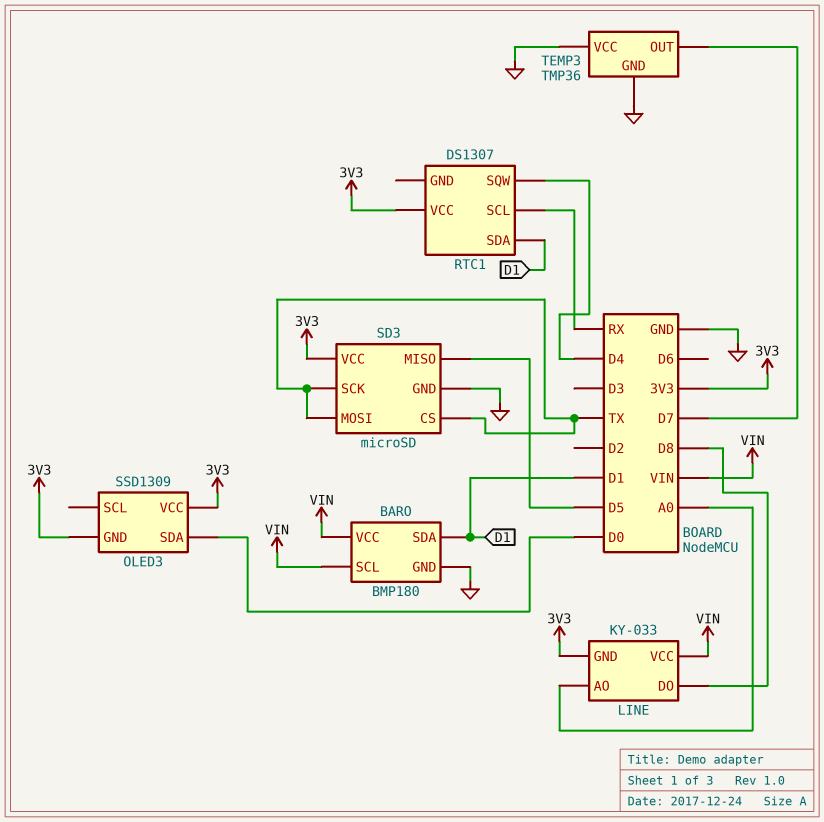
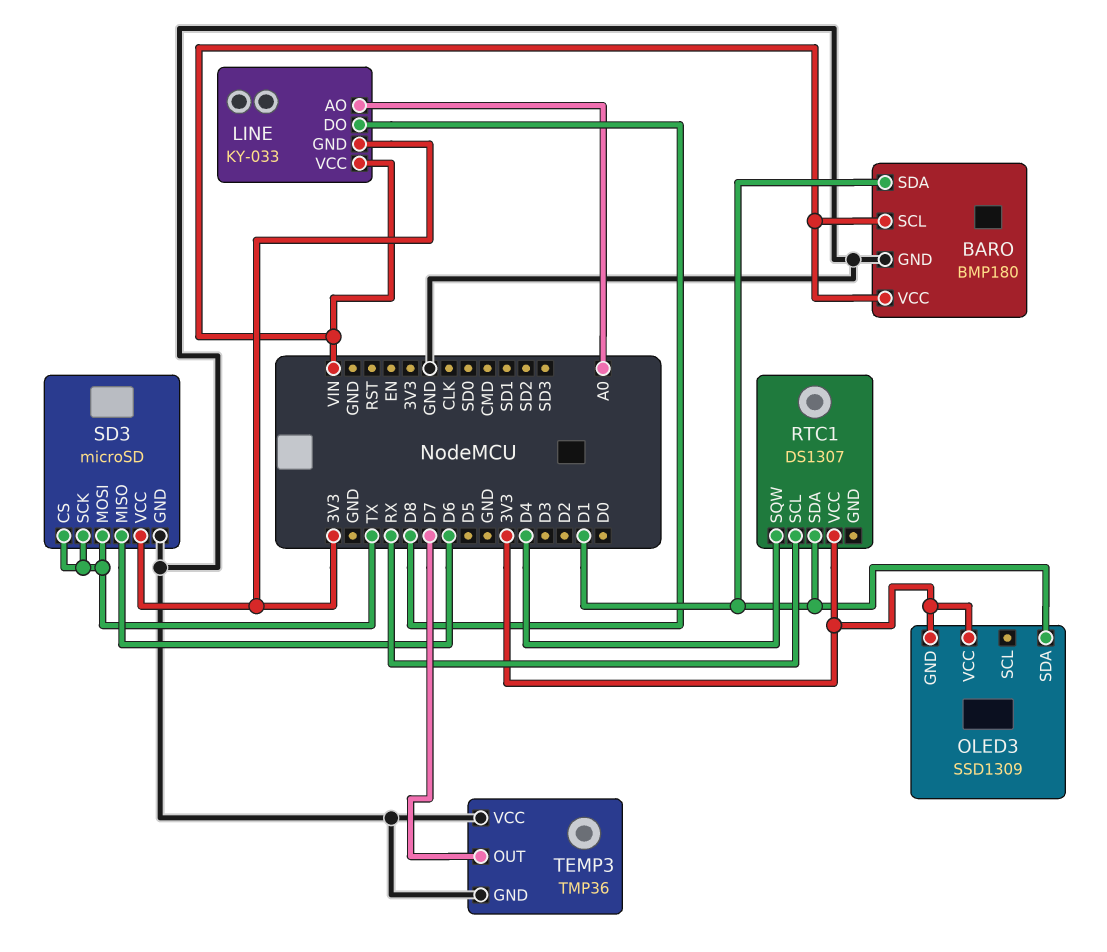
OLED3 pin SDA: D0 -> D1
SD3 pin MISO: D5 -> D6

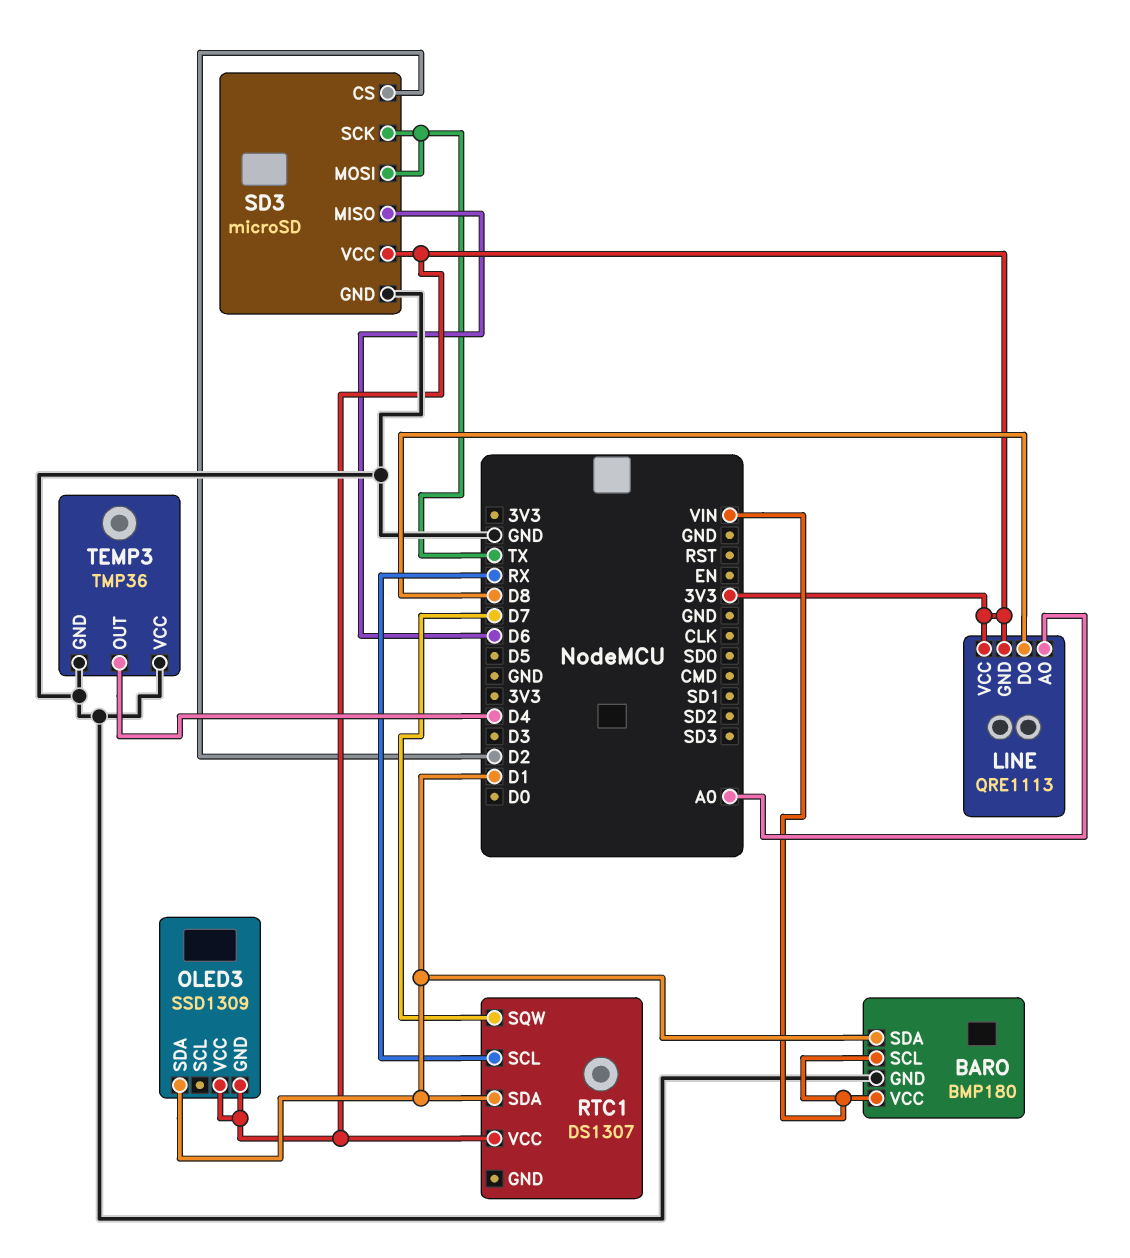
LINE: KY-033 -> QRE1113
LINE pin VCC: VIN -> 3V3
RTC1 pin SQW: D4 -> D7
SD3 pin CS: TX -> D2
TEMP3 pin OUT: D7 -> D4

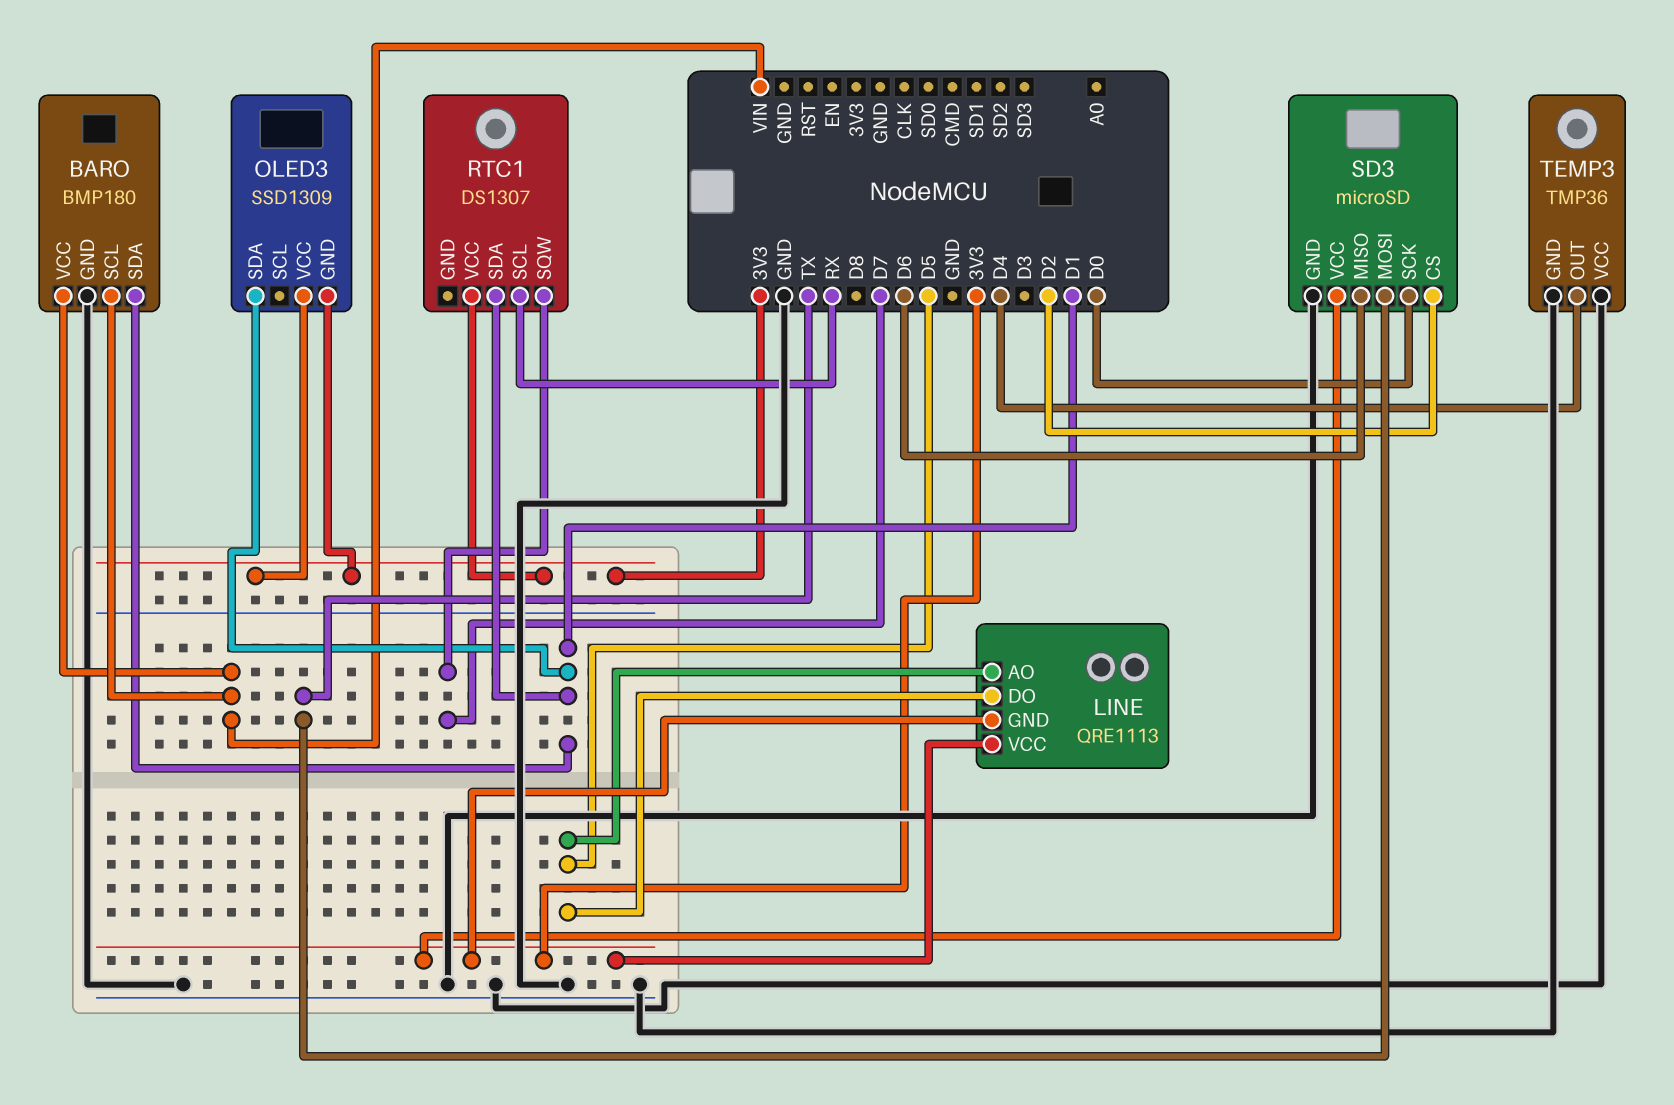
LINE pin AO: A0 -> D5
LINE pin DO: D8 -> D5
SD3 pin SCK: TX -> D0

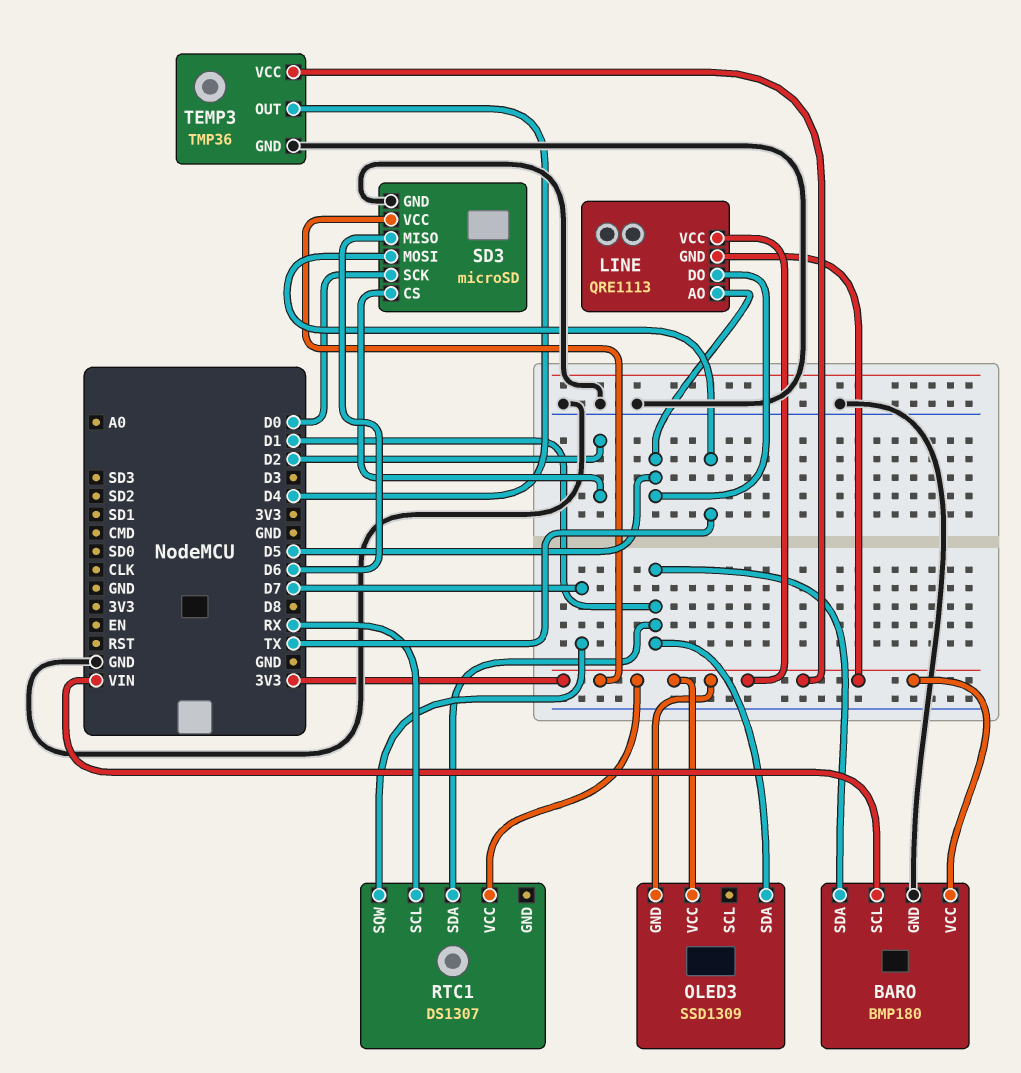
BARO pin VCC: VIN -> 3V3
TEMP3 pin VCC: GND -> 3V3

